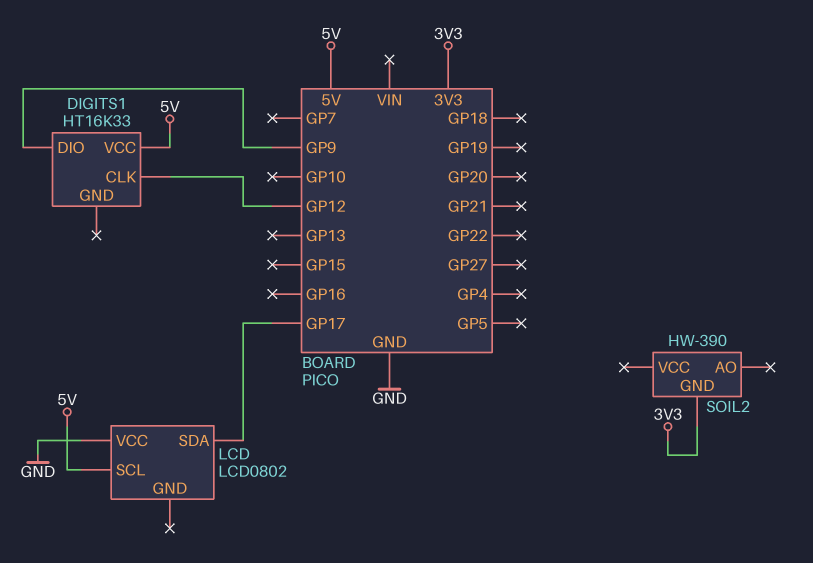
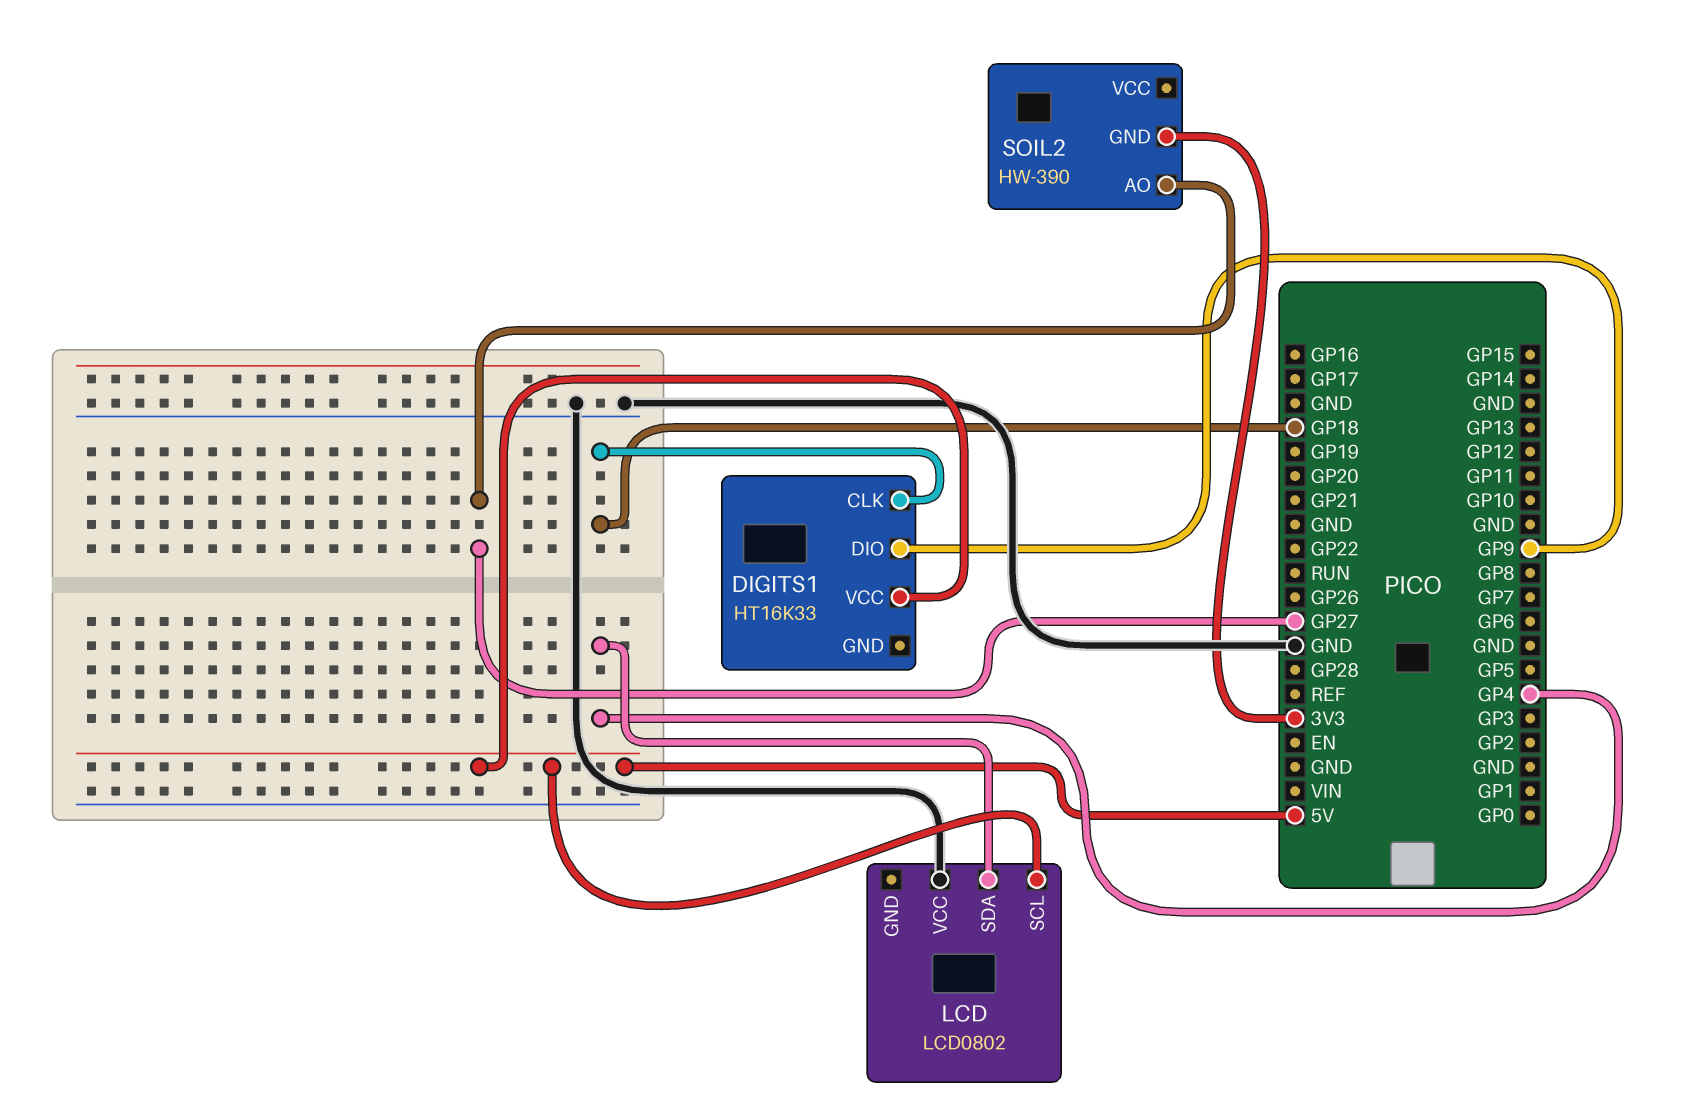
DIGITS1 pin CLK: GP12 -> GP18
LCD pin SDA: GP17 -> GP4
SOIL2 pin AO: none -> GP27

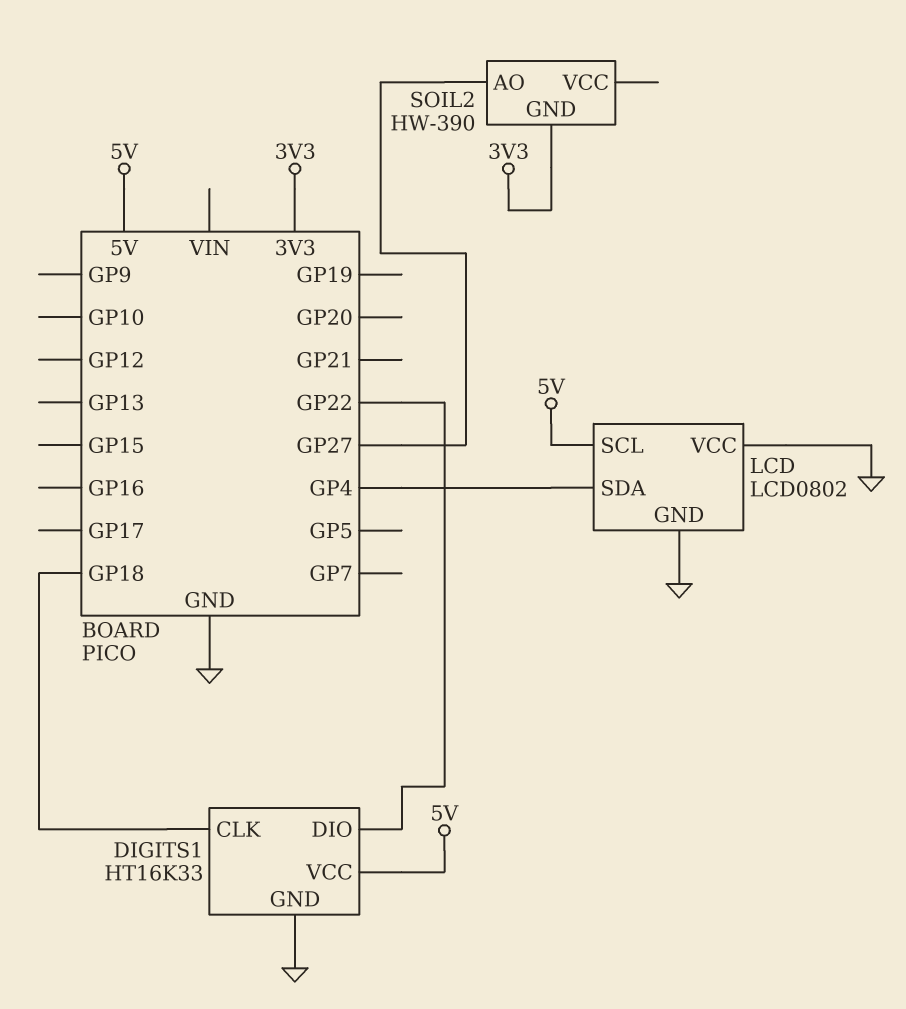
DIGITS1 pin DIO: GP9 -> GP22
DIGITS1 pin GND: none -> GND
LCD pin GND: none -> GND

